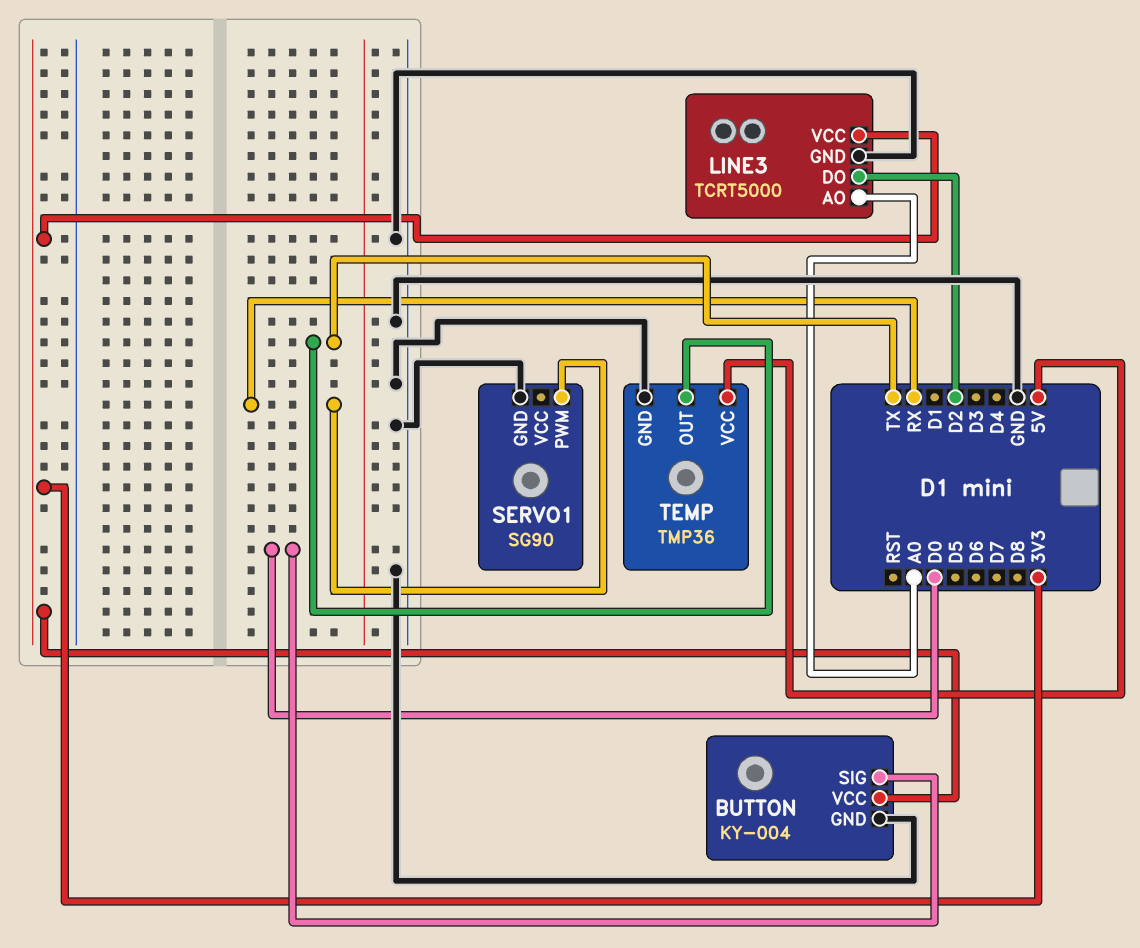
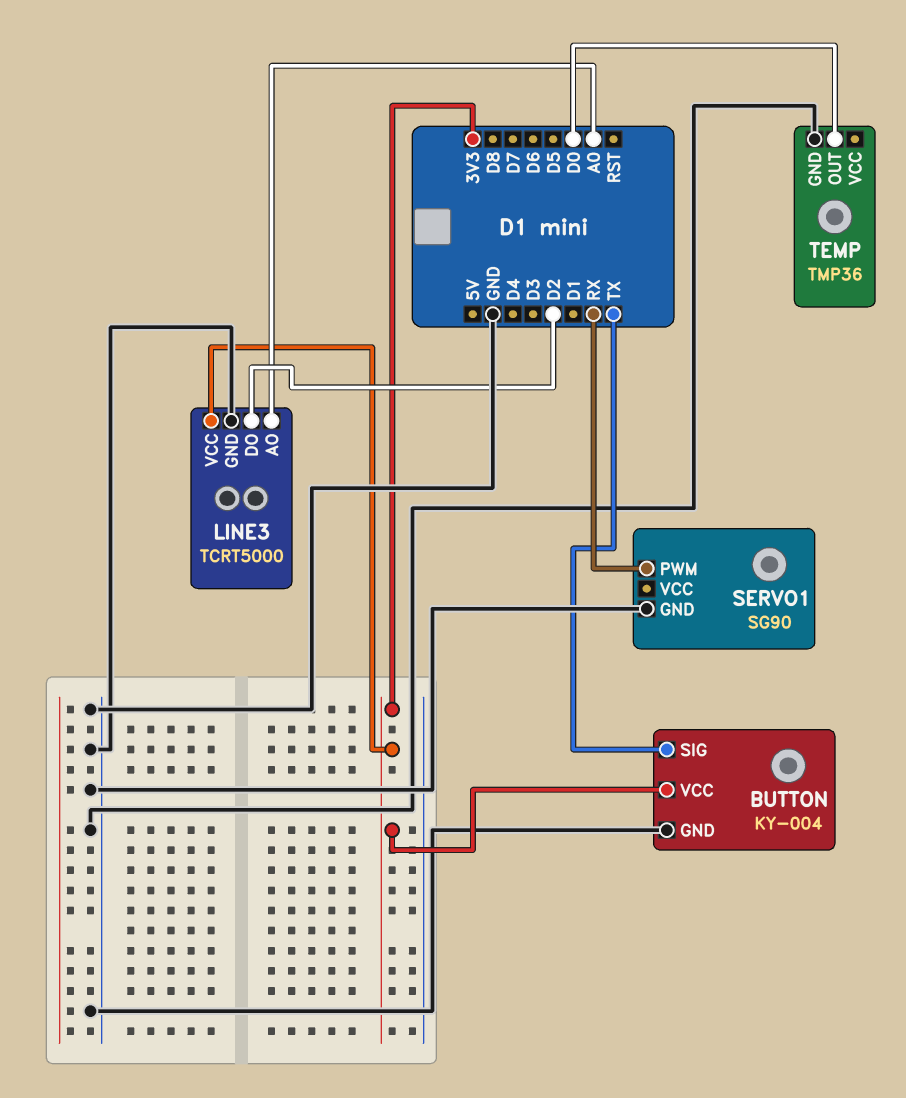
BUTTON pin SIG: D0 -> TX
TEMP pin OUT: TX -> D0
TEMP pin VCC: 5V -> none

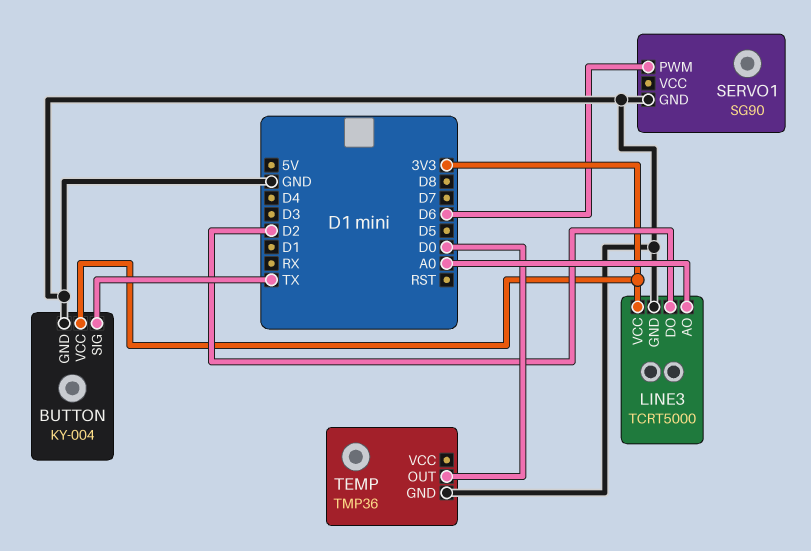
SERVO1 pin PWM: RX -> D6

